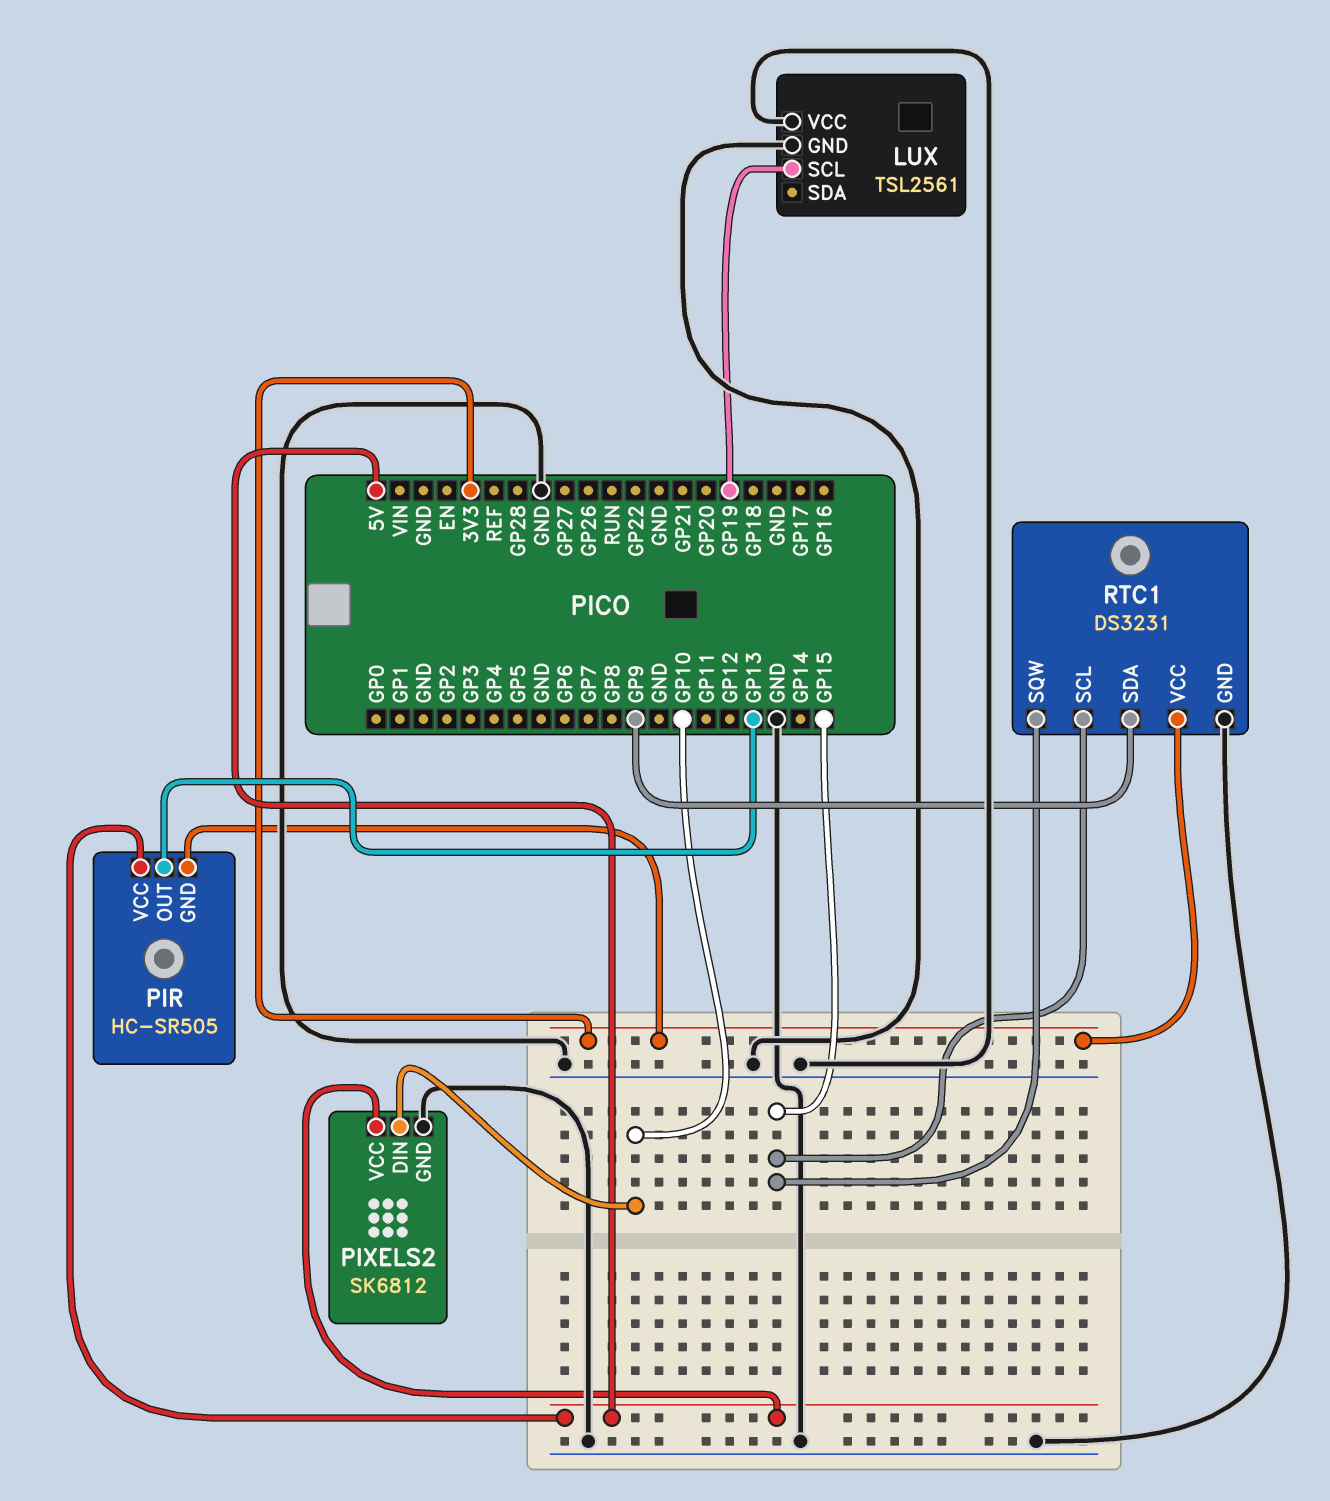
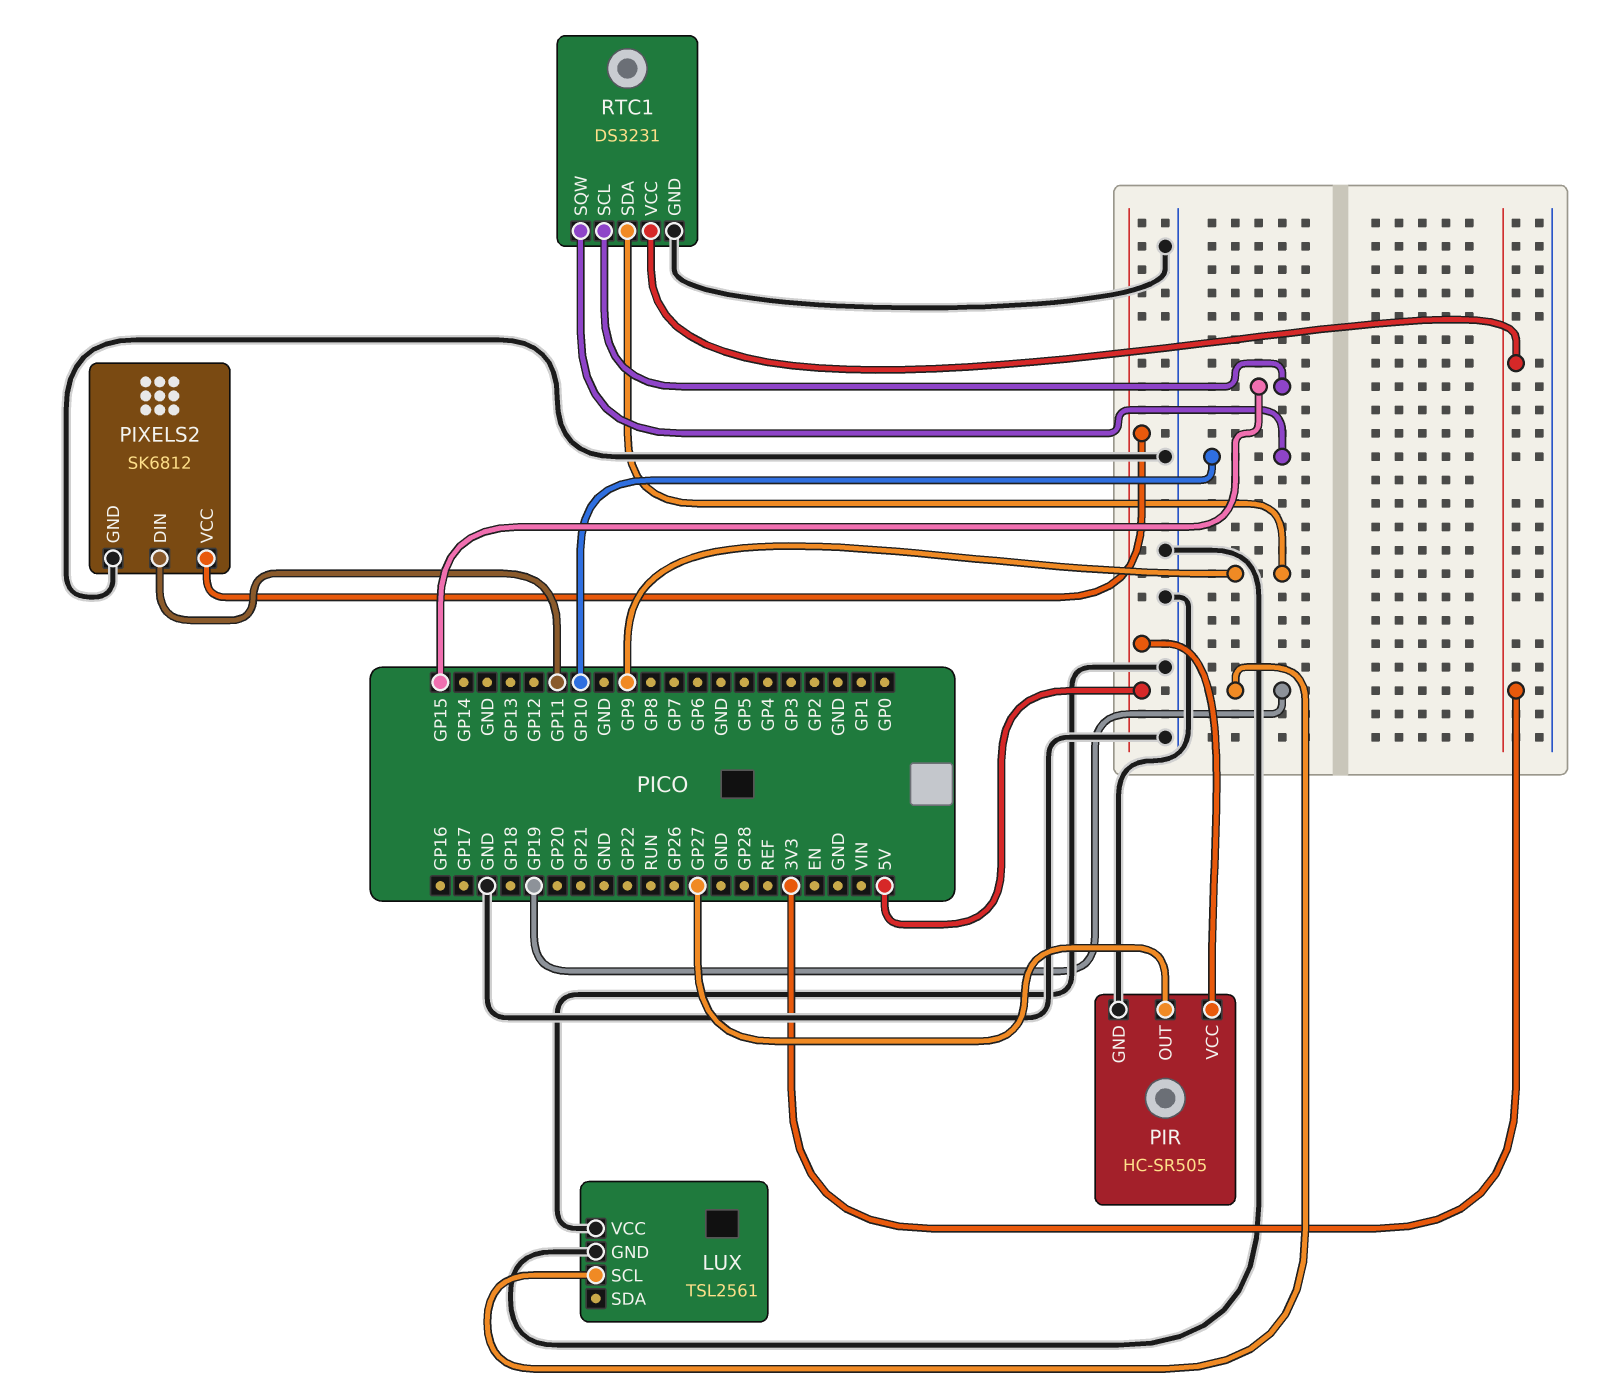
PIR pin GND: 3V3 -> GND
PIR pin OUT: GP13 -> GP27
PIXELS2 pin DIN: GP10 -> GP11
RTC1 pin SQW: GP15 -> GP10

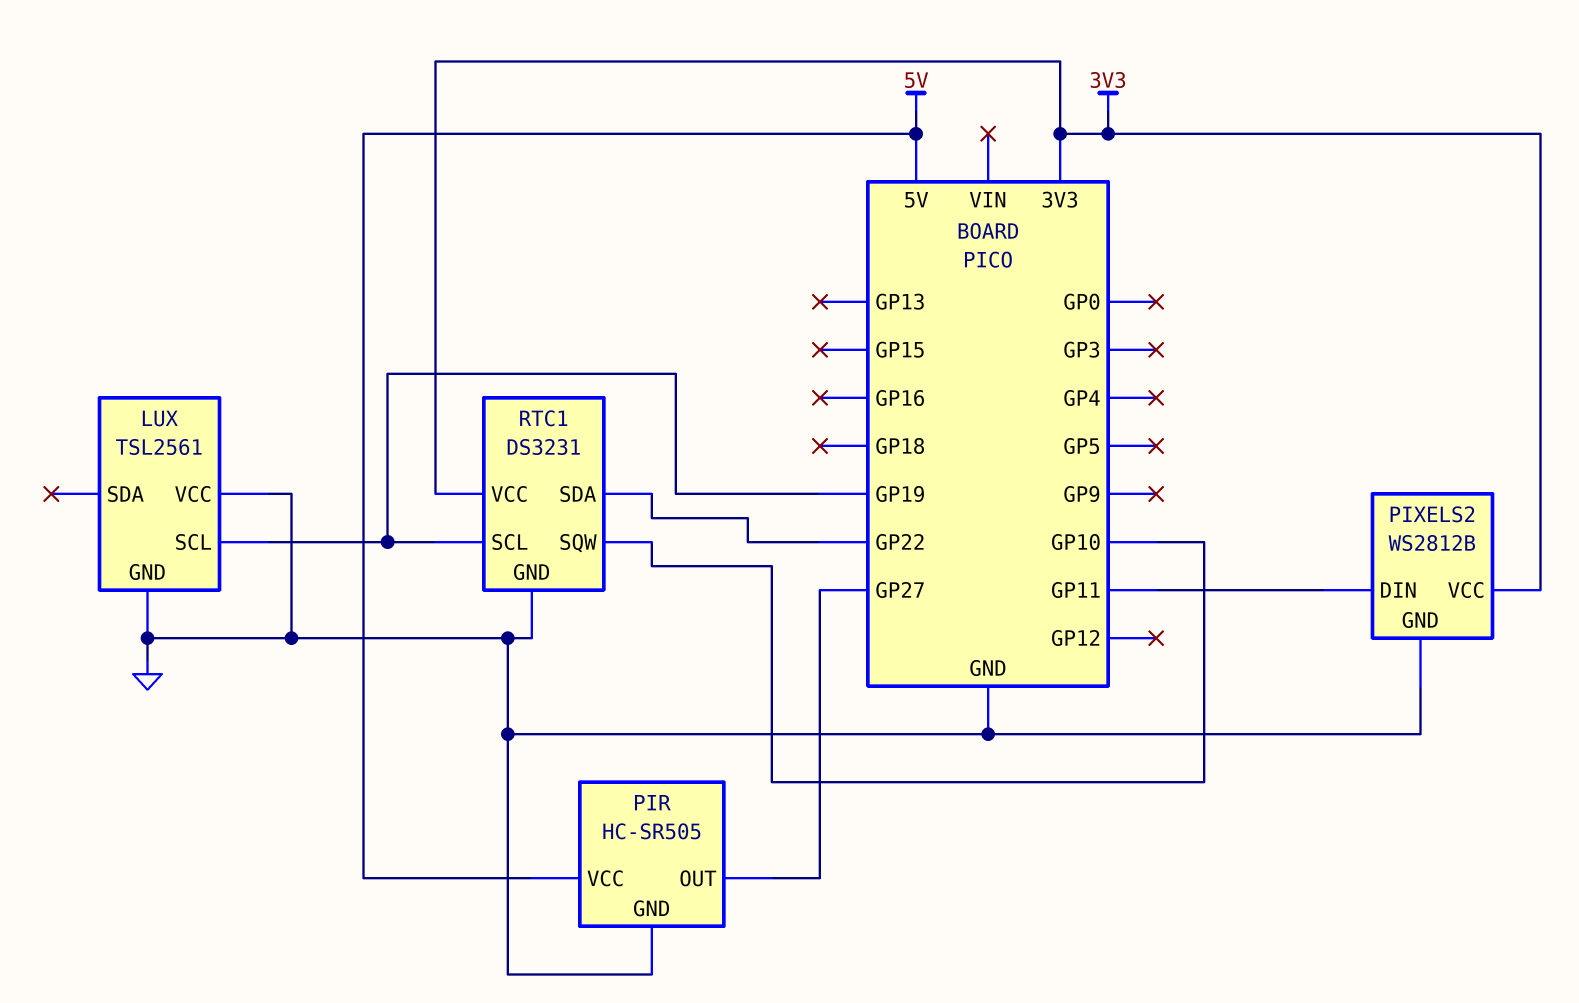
PIXELS2: SK6812 -> WS2812B
PIXELS2 pin VCC: 5V -> 3V3
RTC1 pin SCL: GP15 -> GP19
RTC1 pin SDA: GP9 -> GP22

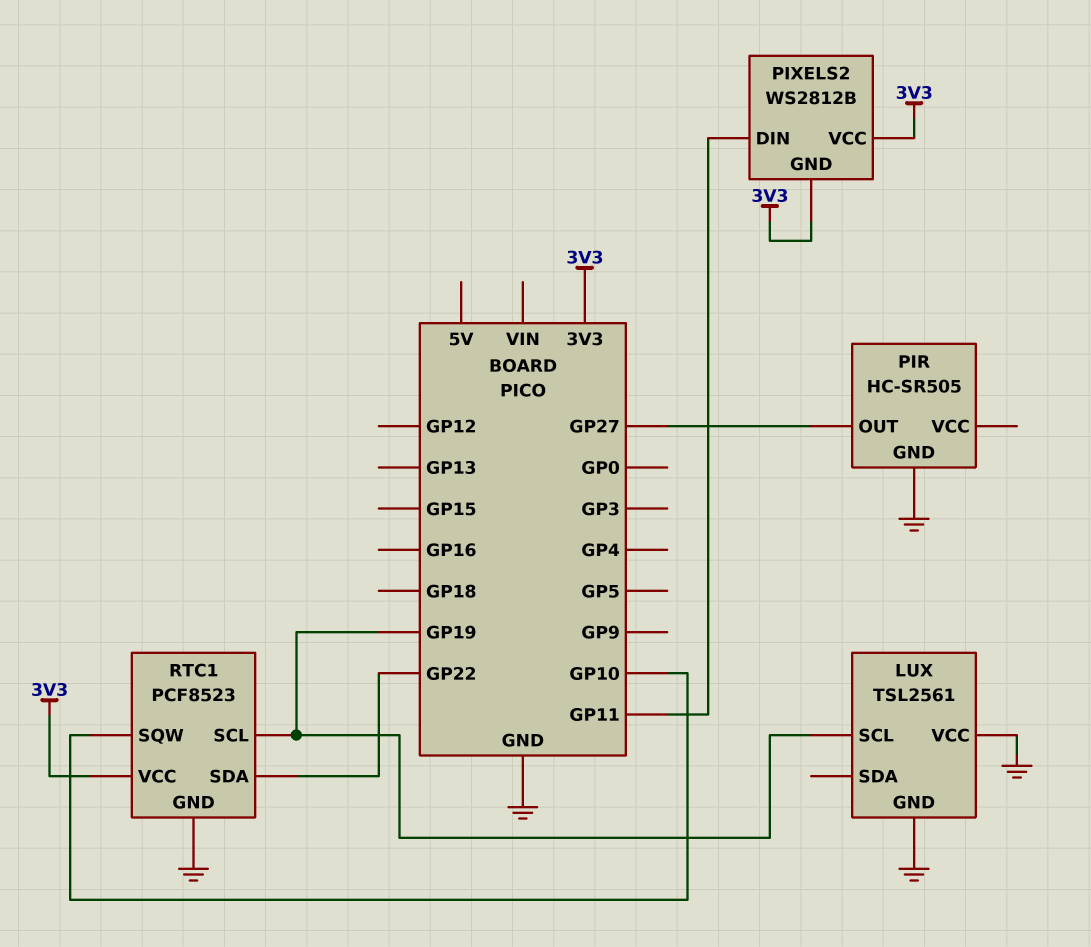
PIR pin VCC: 5V -> none
PIXELS2 pin GND: GND -> 3V3
RTC1: DS3231 -> PCF8523

